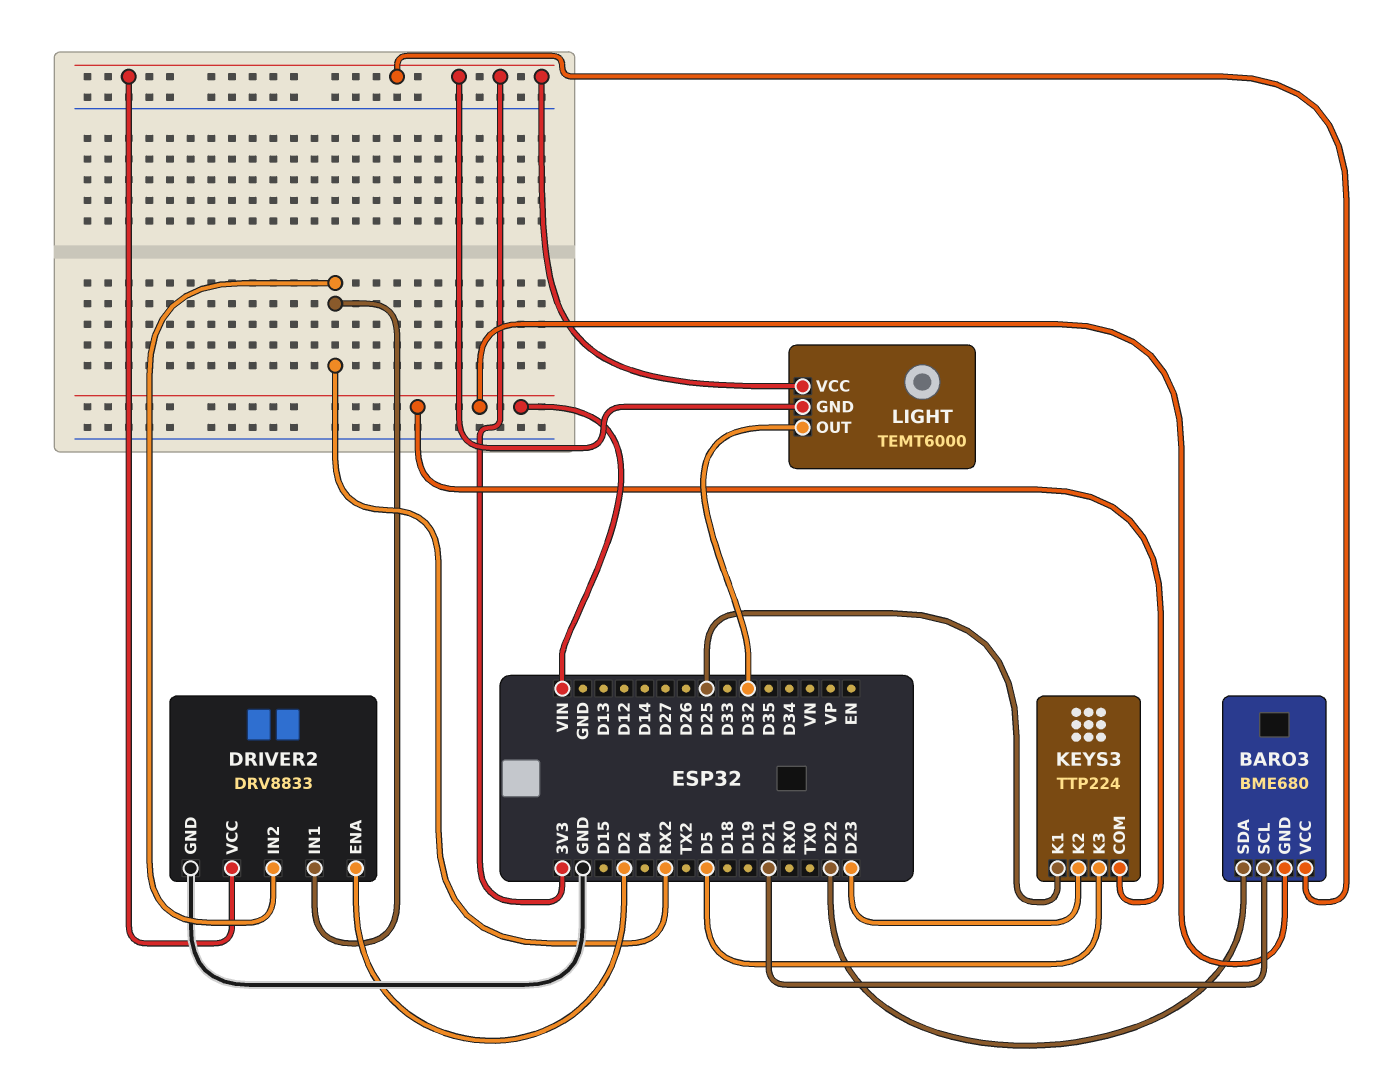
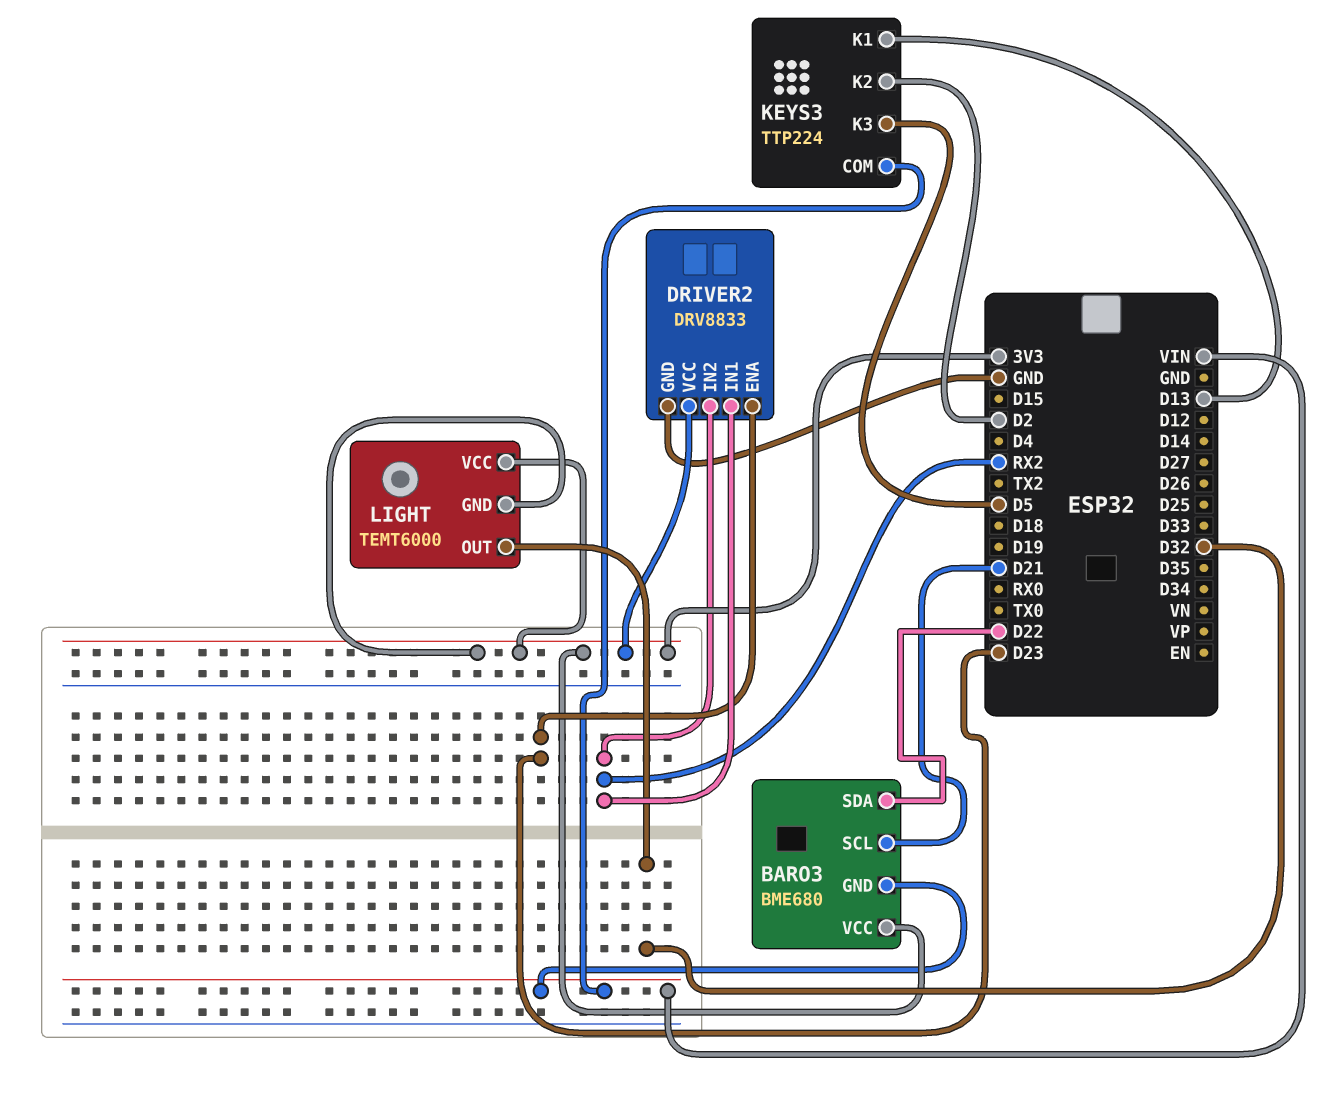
DRIVER2 pin ENA: D2 -> D23
KEYS3 pin K1: D25 -> D13
KEYS3 pin K2: D23 -> D2

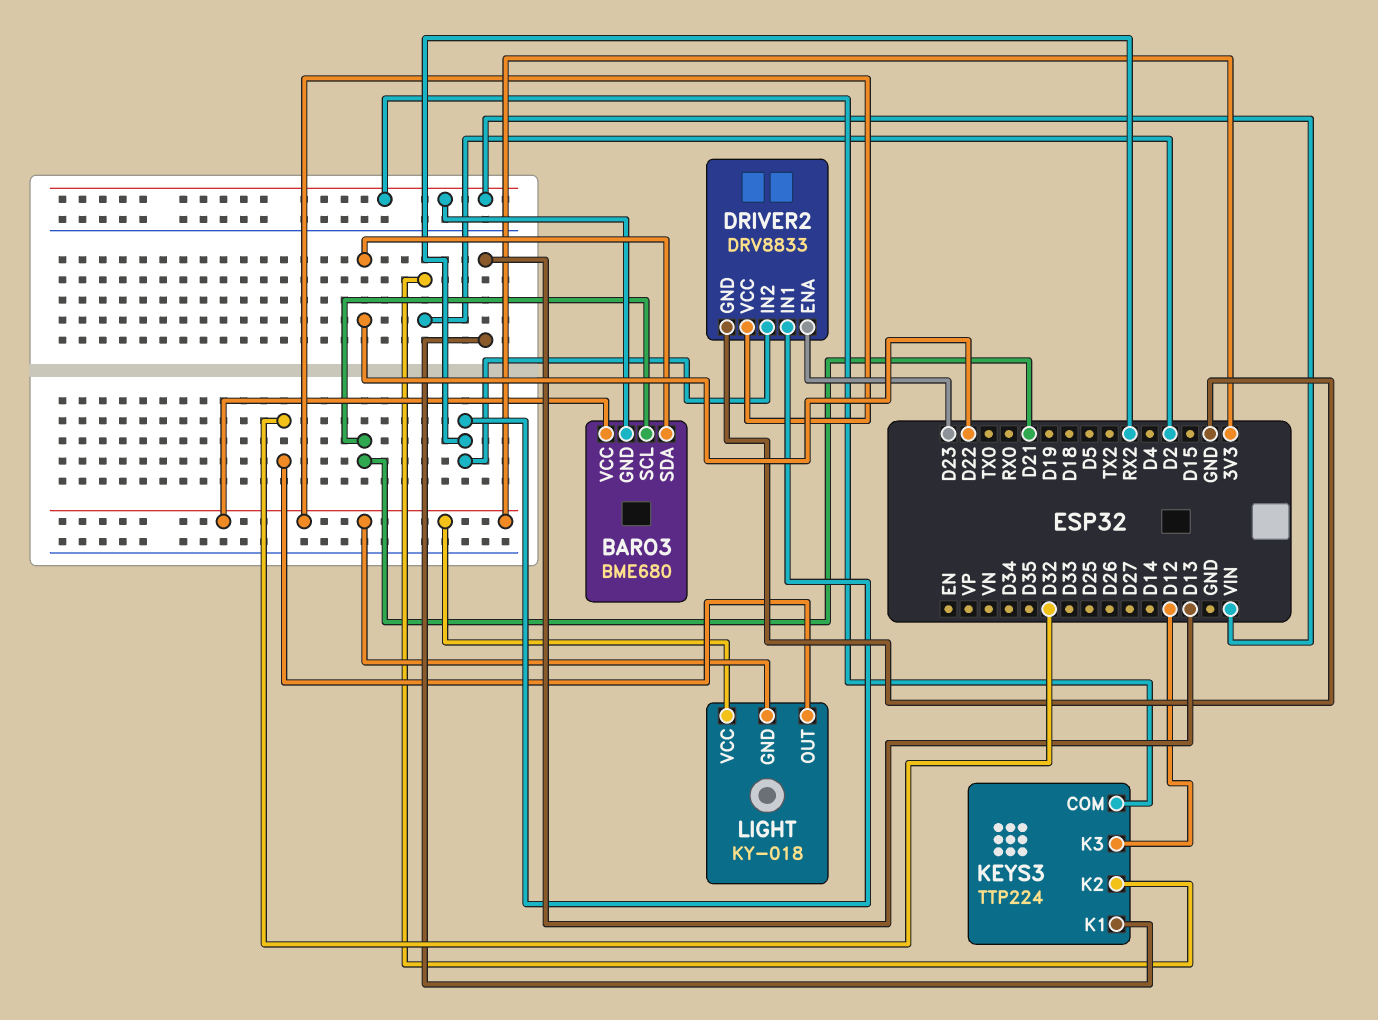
KEYS3 pin K3: D5 -> D12
LIGHT: TEMT6000 -> KY-018

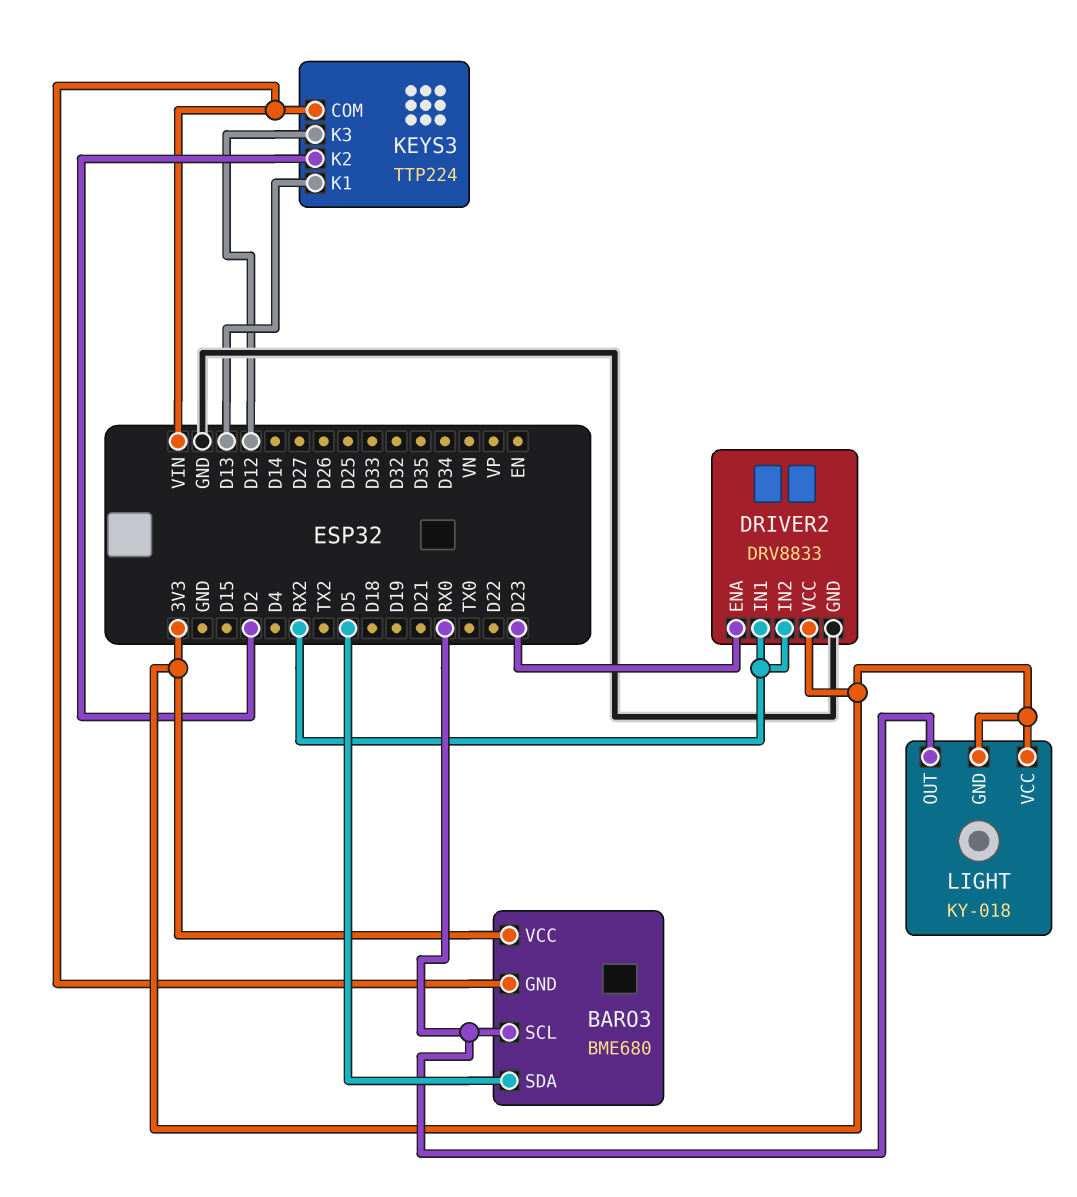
BARO3 pin SCL: D21 -> RX0
BARO3 pin SDA: D22 -> D5
LIGHT pin OUT: D32 -> RX0

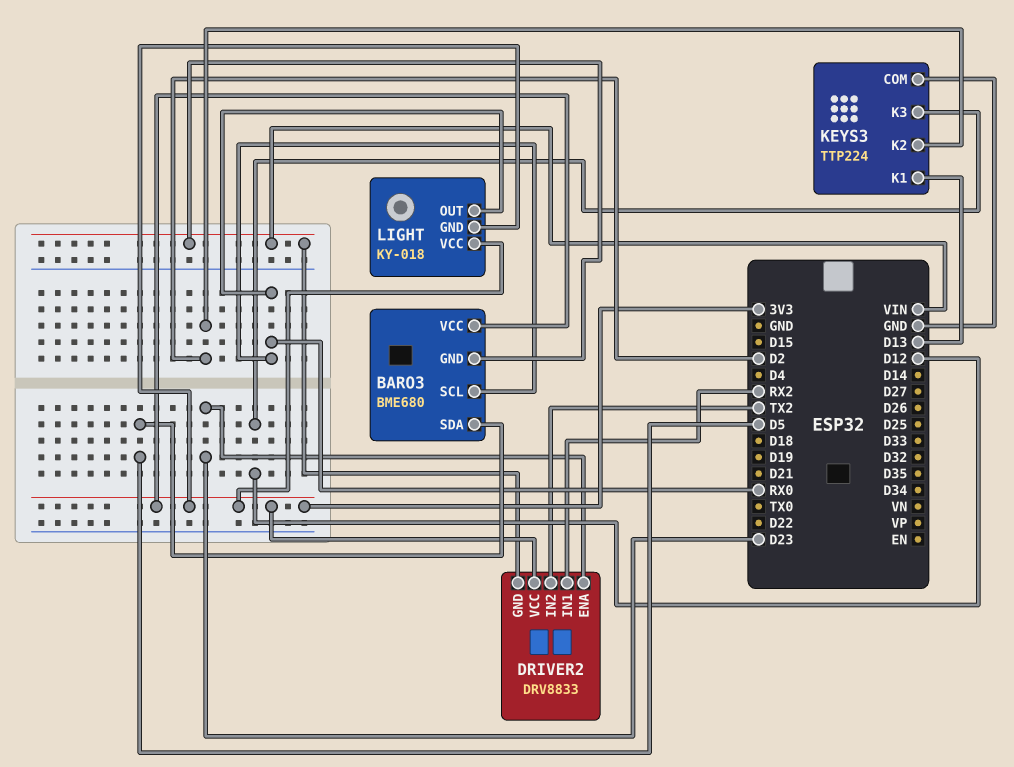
DRIVER2 pin GND: GND -> VIN
DRIVER2 pin IN2: RX2 -> TX2
KEYS3 pin COM: VIN -> GND

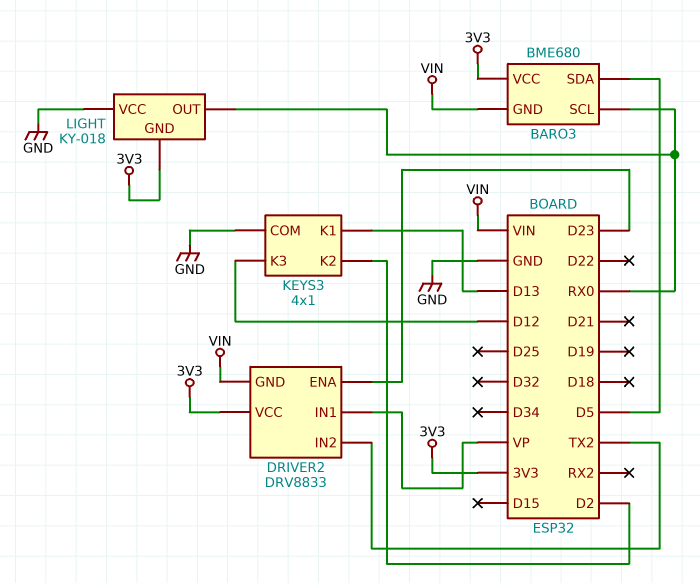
DRIVER2 pin IN1: RX2 -> VP
KEYS3: TTP224 -> 4x1
LIGHT pin VCC: 3V3 -> GND

